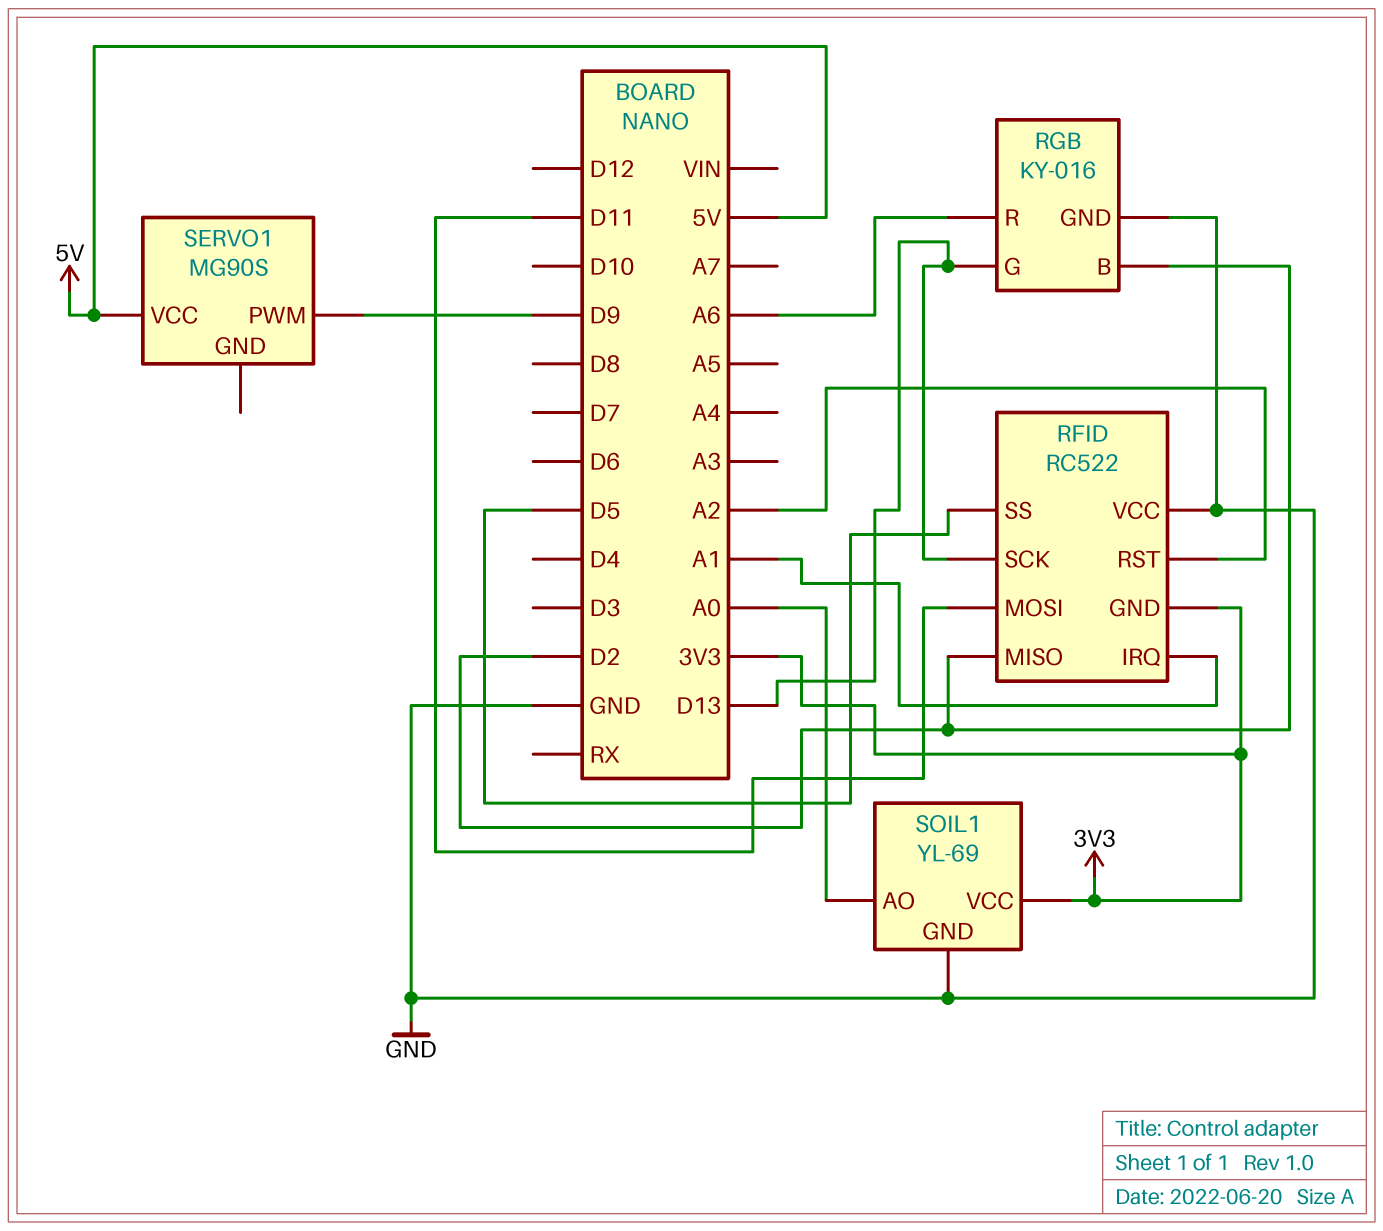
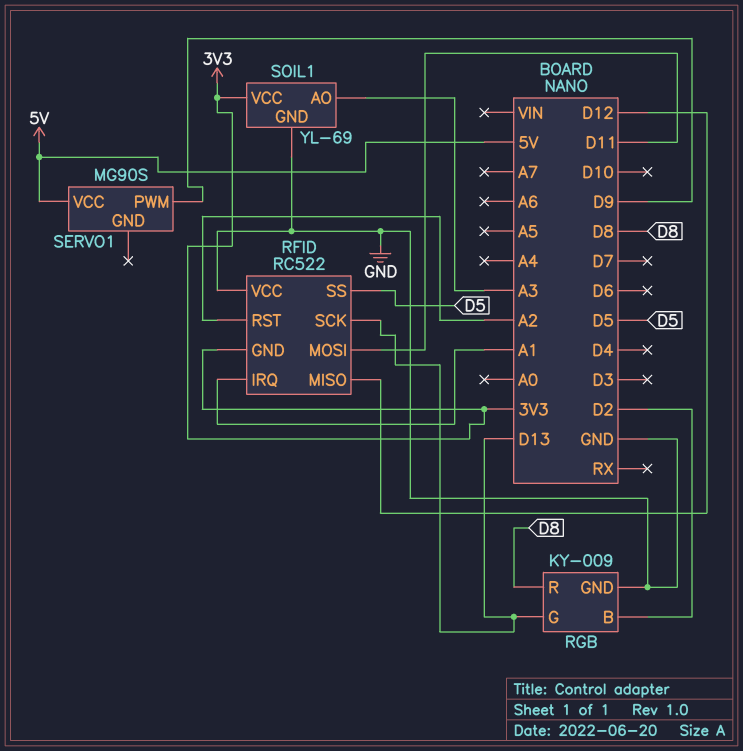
RFID pin MISO: D2 -> D12
RGB: KY-016 -> KY-009
RGB pin R: A6 -> D8
SOIL1 pin AO: A0 -> A3

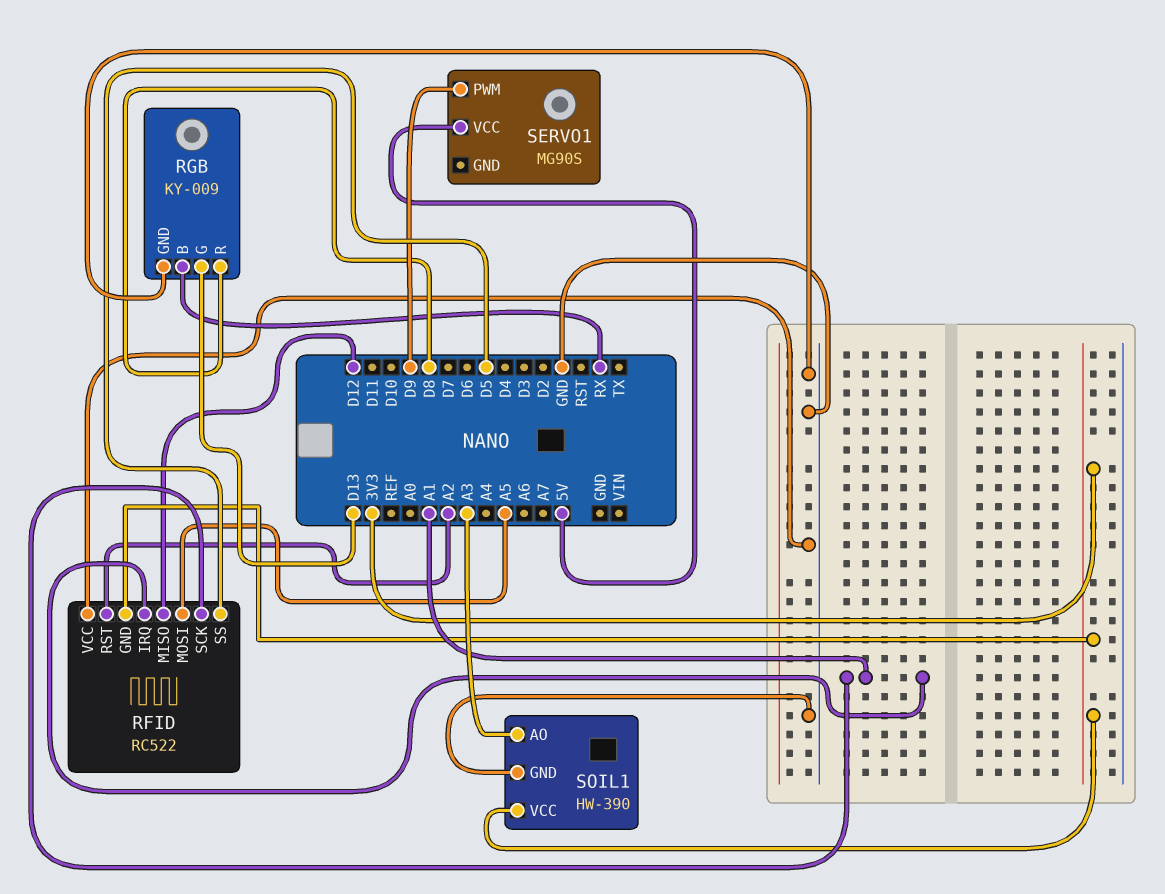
RFID pin MOSI: D11 -> A5
RFID pin SCK: D13 -> A1
RGB pin B: D2 -> RX
SOIL1: YL-69 -> HW-390

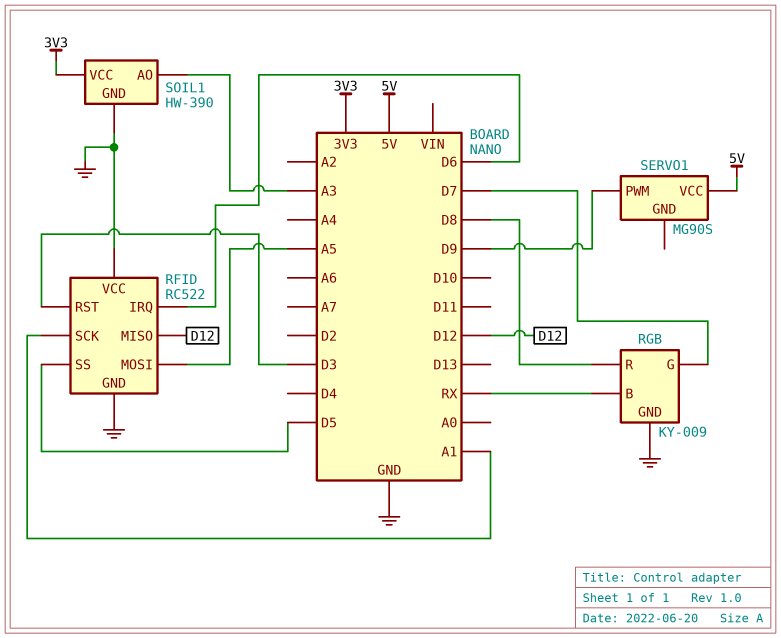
RFID pin GND: 3V3 -> GND
RFID pin IRQ: A1 -> D6
RFID pin RST: A2 -> D3
RGB pin G: D13 -> D7

